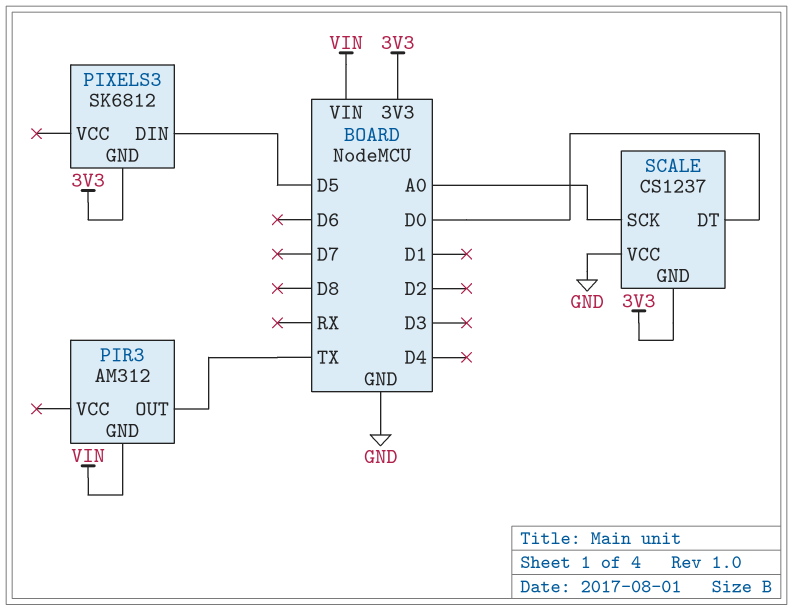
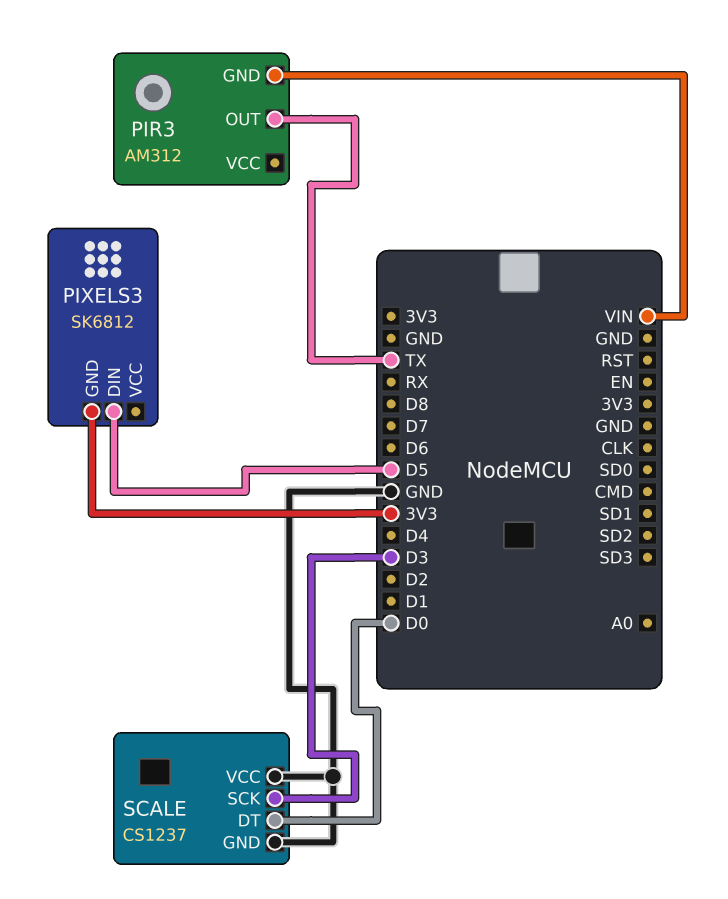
SCALE pin GND: 3V3 -> GND
SCALE pin SCK: A0 -> D3

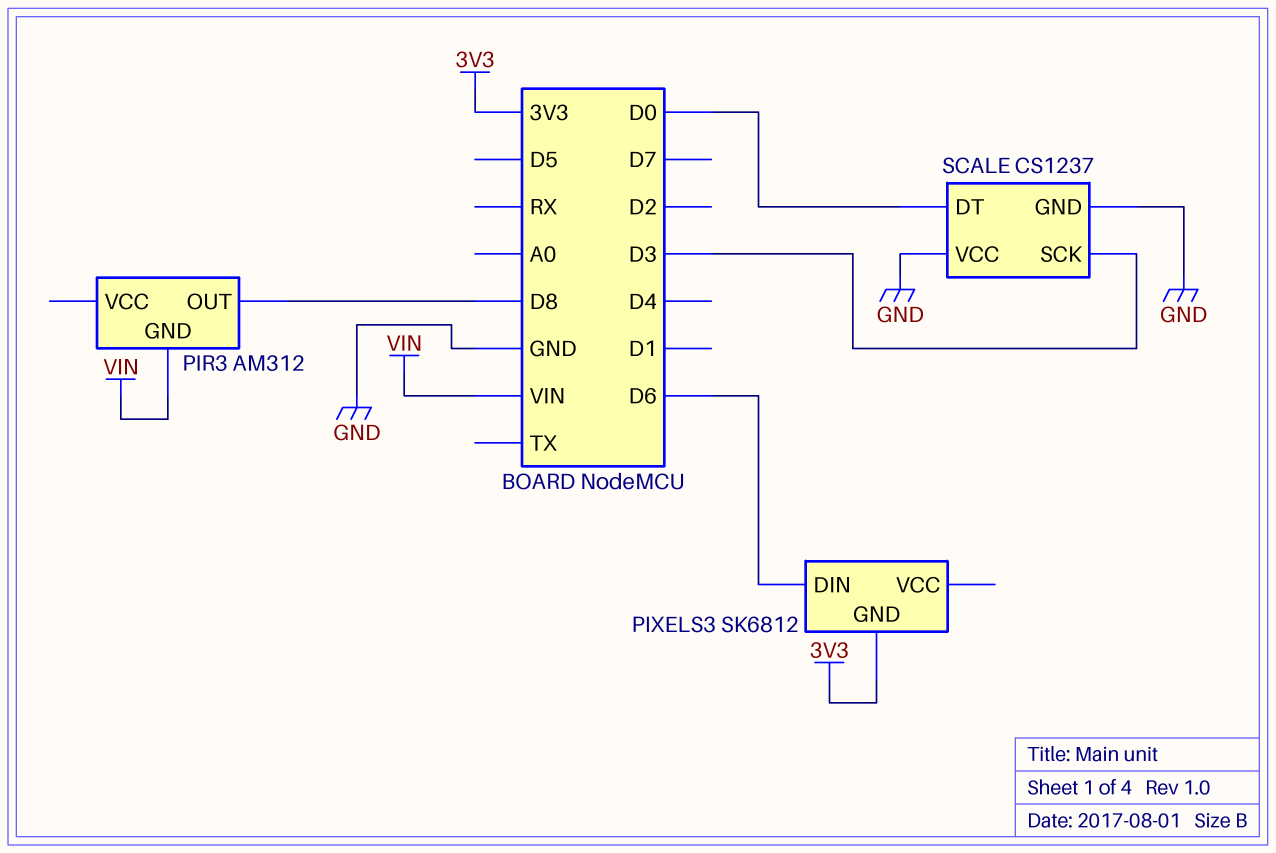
PIR3 pin OUT: TX -> D8
PIXELS3 pin DIN: D5 -> D6

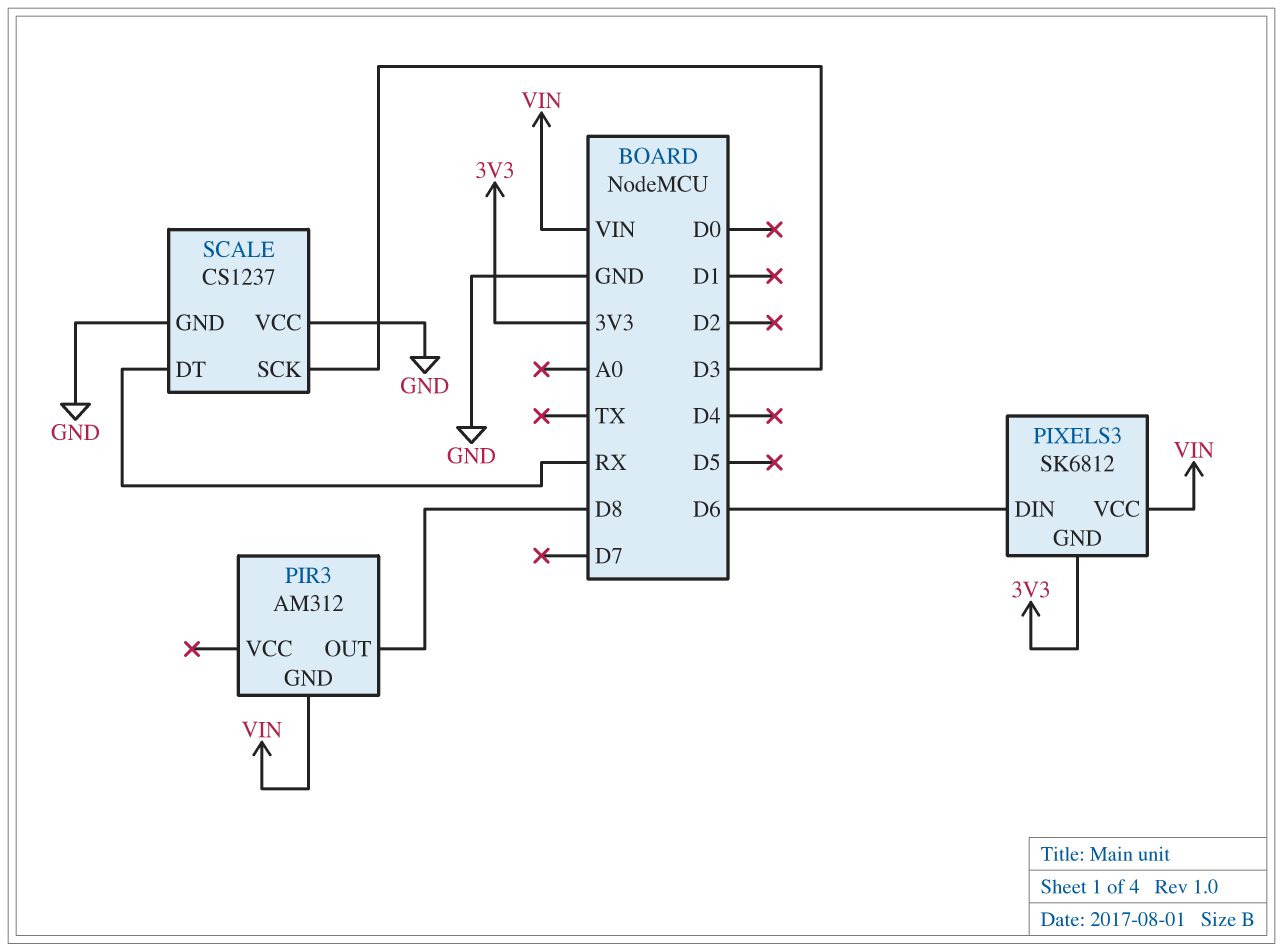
PIXELS3 pin VCC: none -> VIN
SCALE pin DT: D0 -> RX

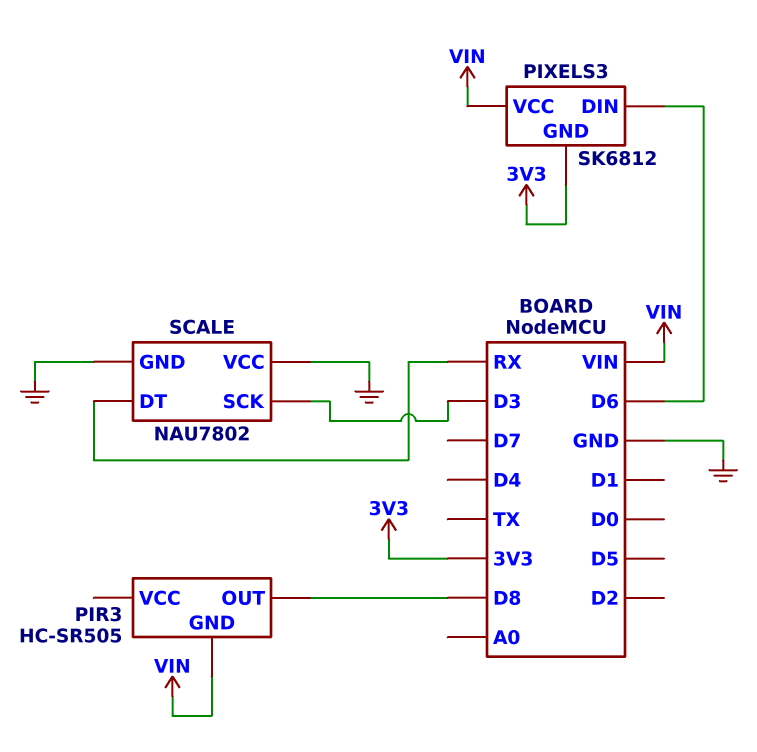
PIR3: AM312 -> HC-SR505
SCALE: CS1237 -> NAU7802

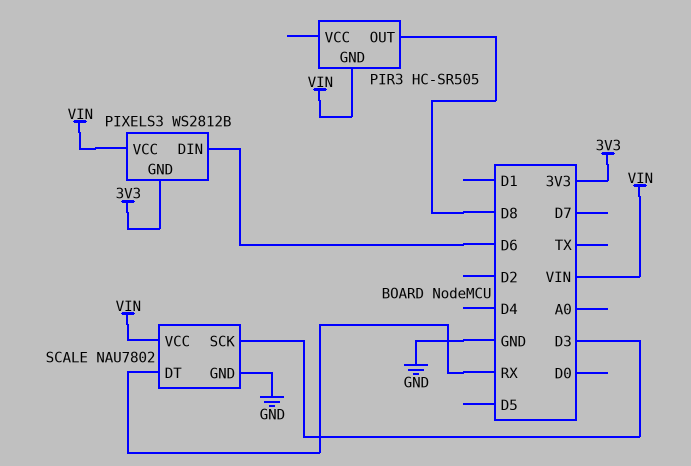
PIXELS3: SK6812 -> WS2812B
SCALE pin VCC: GND -> VIN

